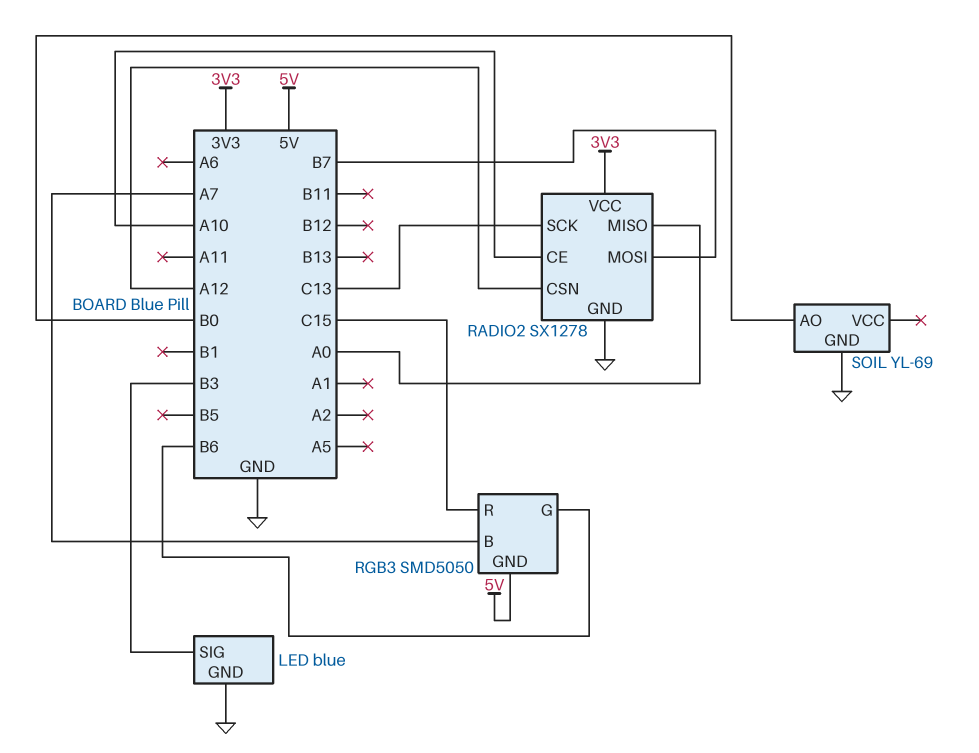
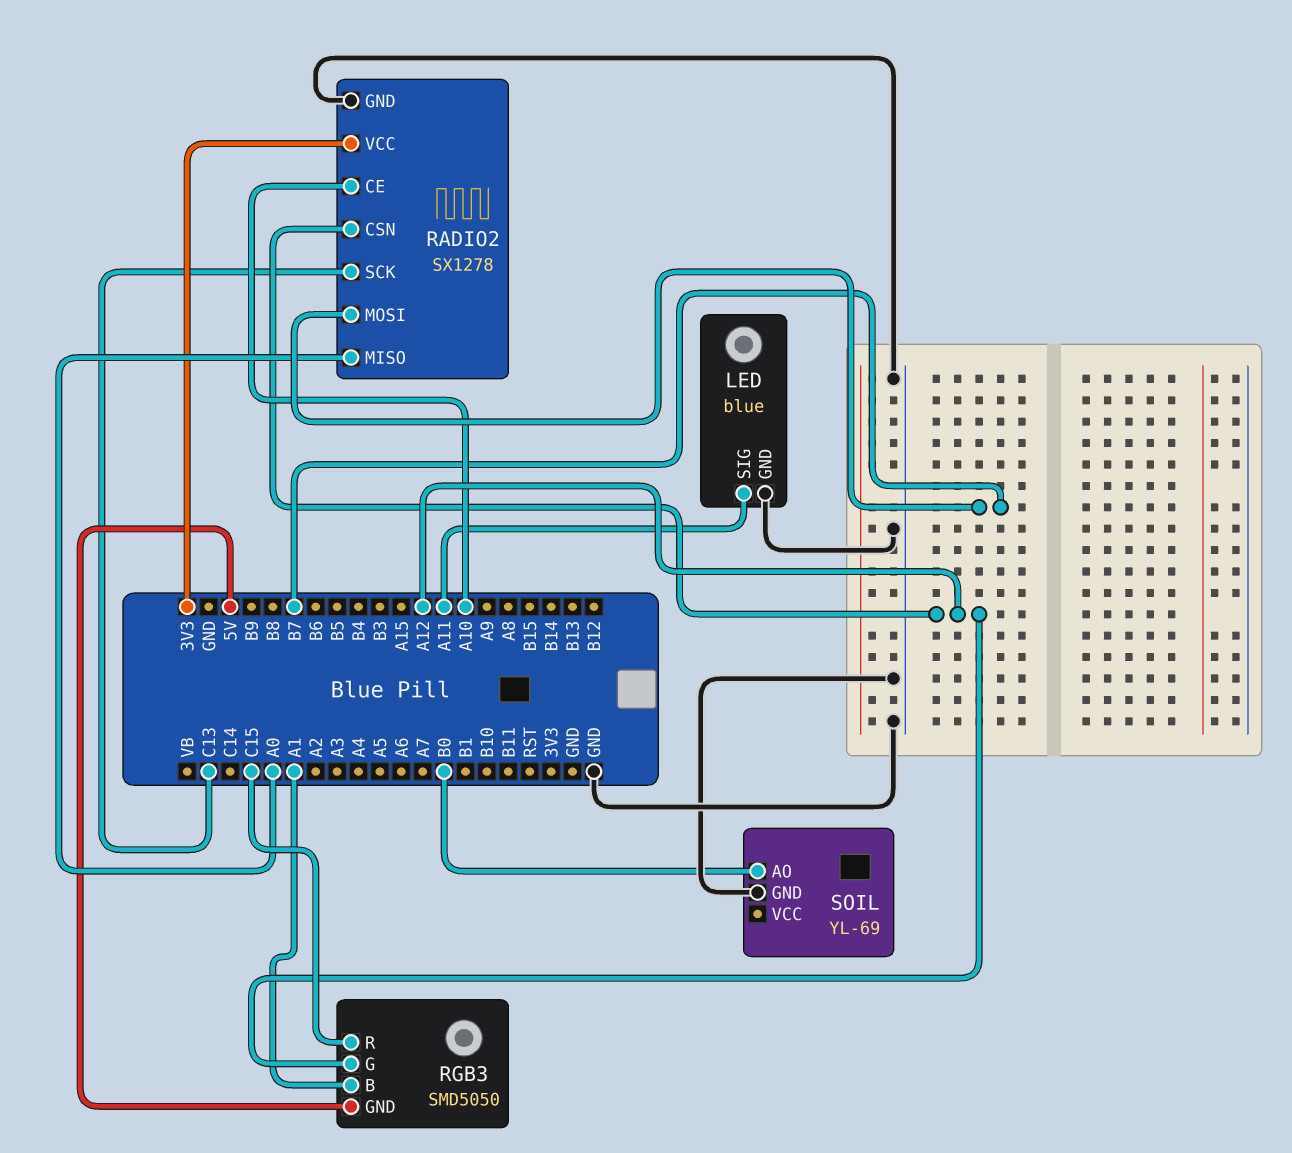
LED pin SIG: B3 -> A11
RGB3 pin B: A7 -> A1
RGB3 pin G: B6 -> A12

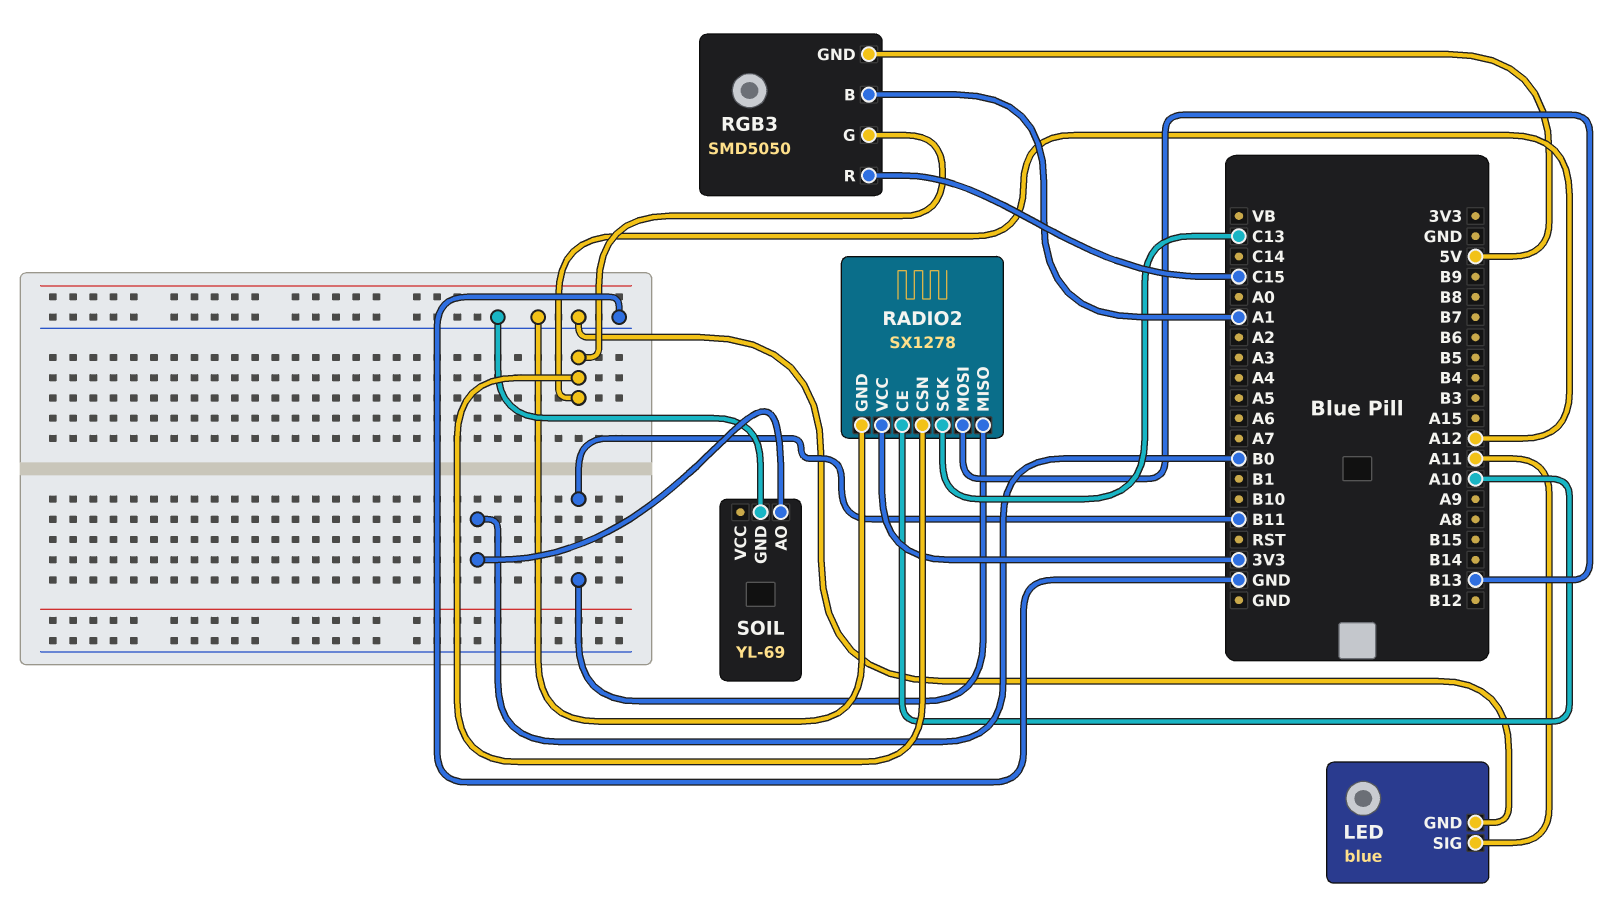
RADIO2 pin MISO: A0 -> B11
RADIO2 pin MOSI: B7 -> B13

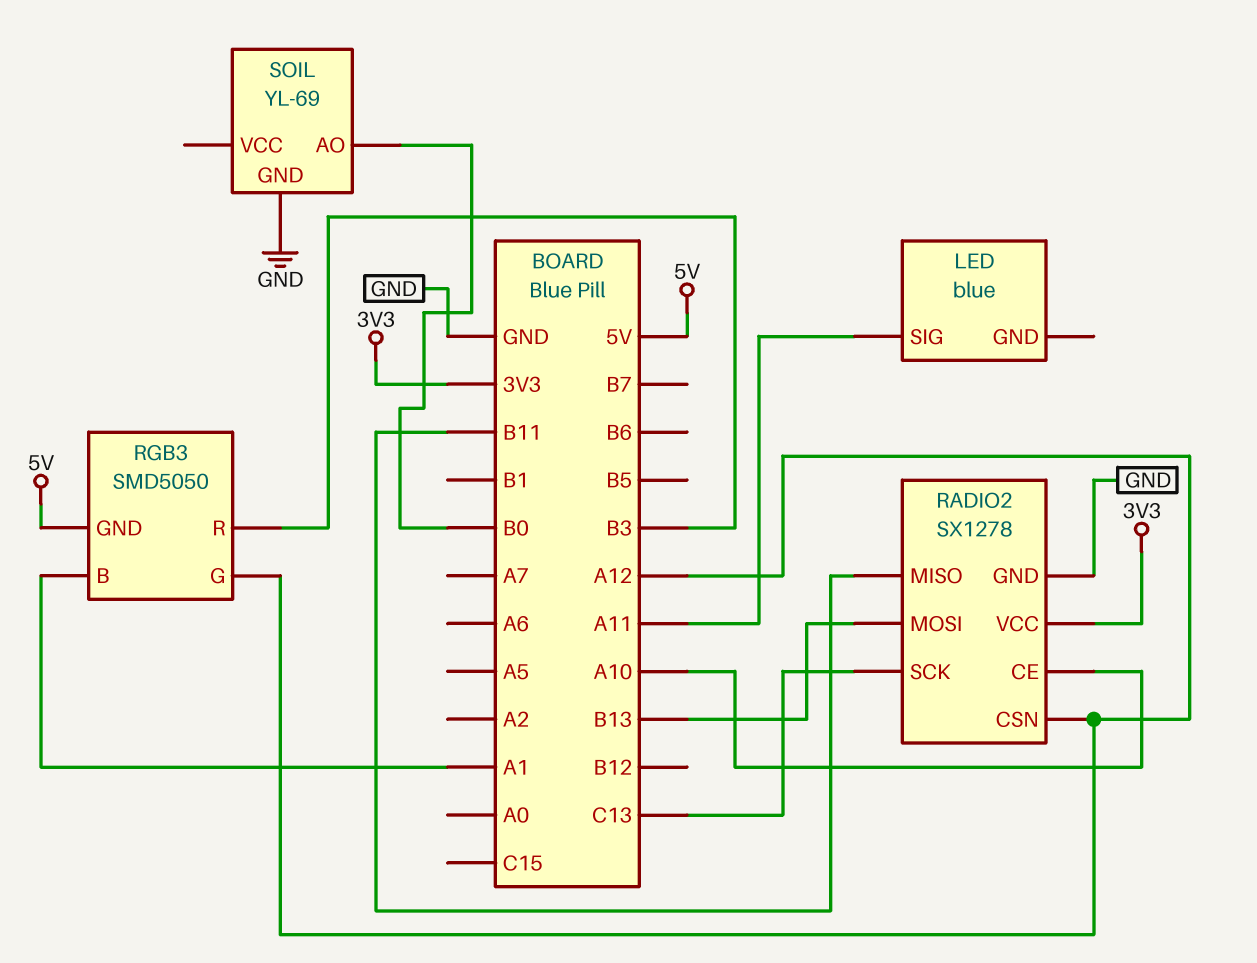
LED pin GND: GND -> none
RGB3 pin R: C15 -> B3

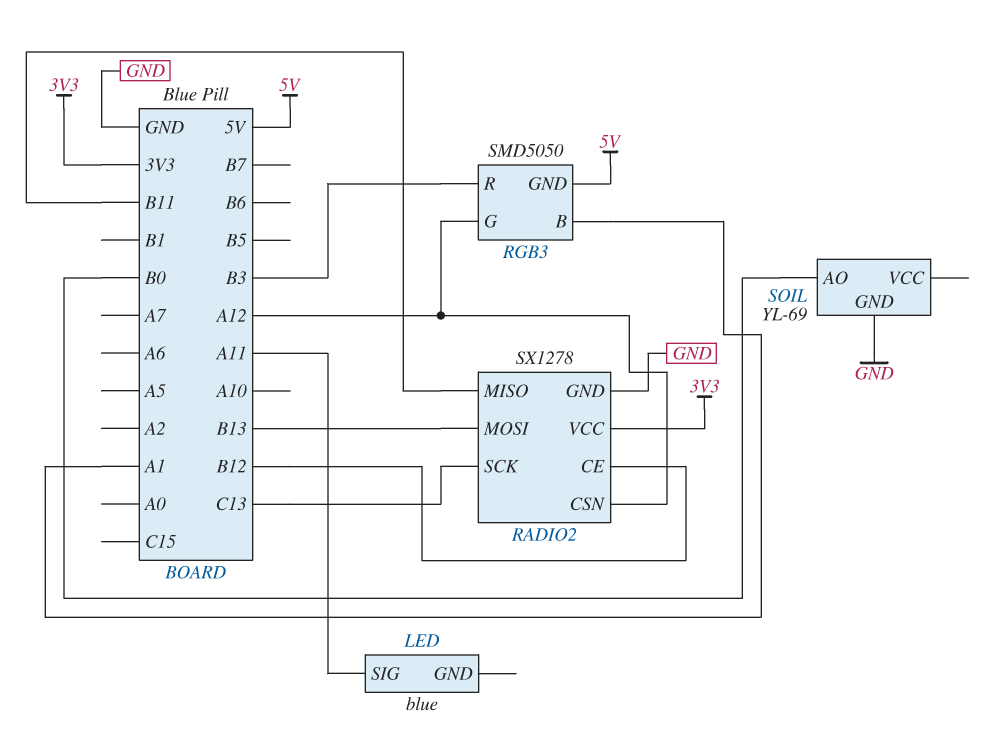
RADIO2 pin CE: A10 -> B12

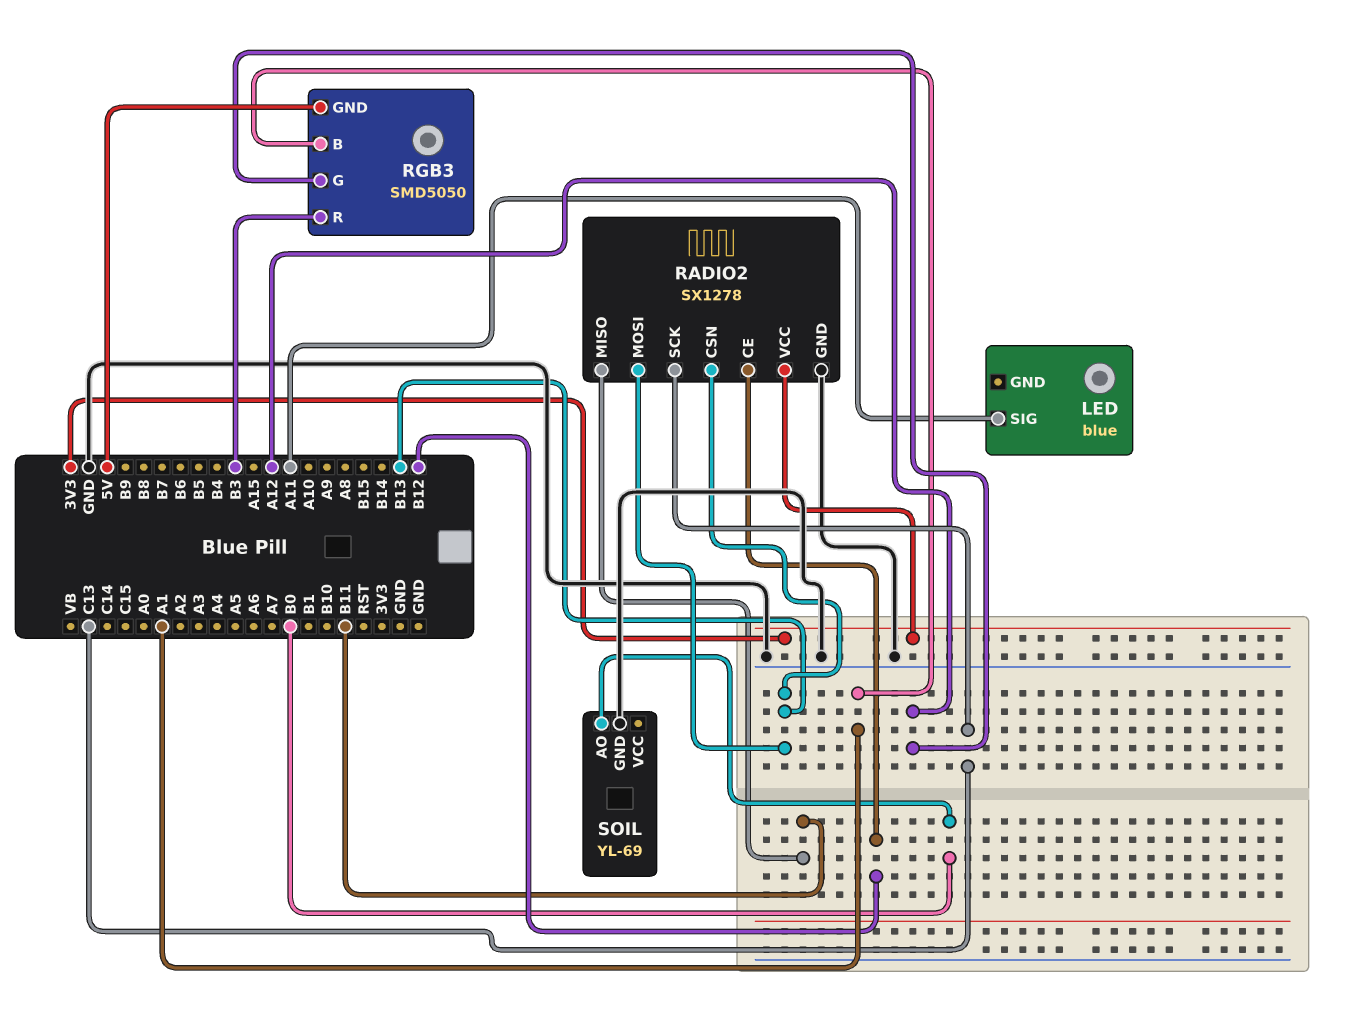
RADIO2 pin CSN: A12 -> B13

